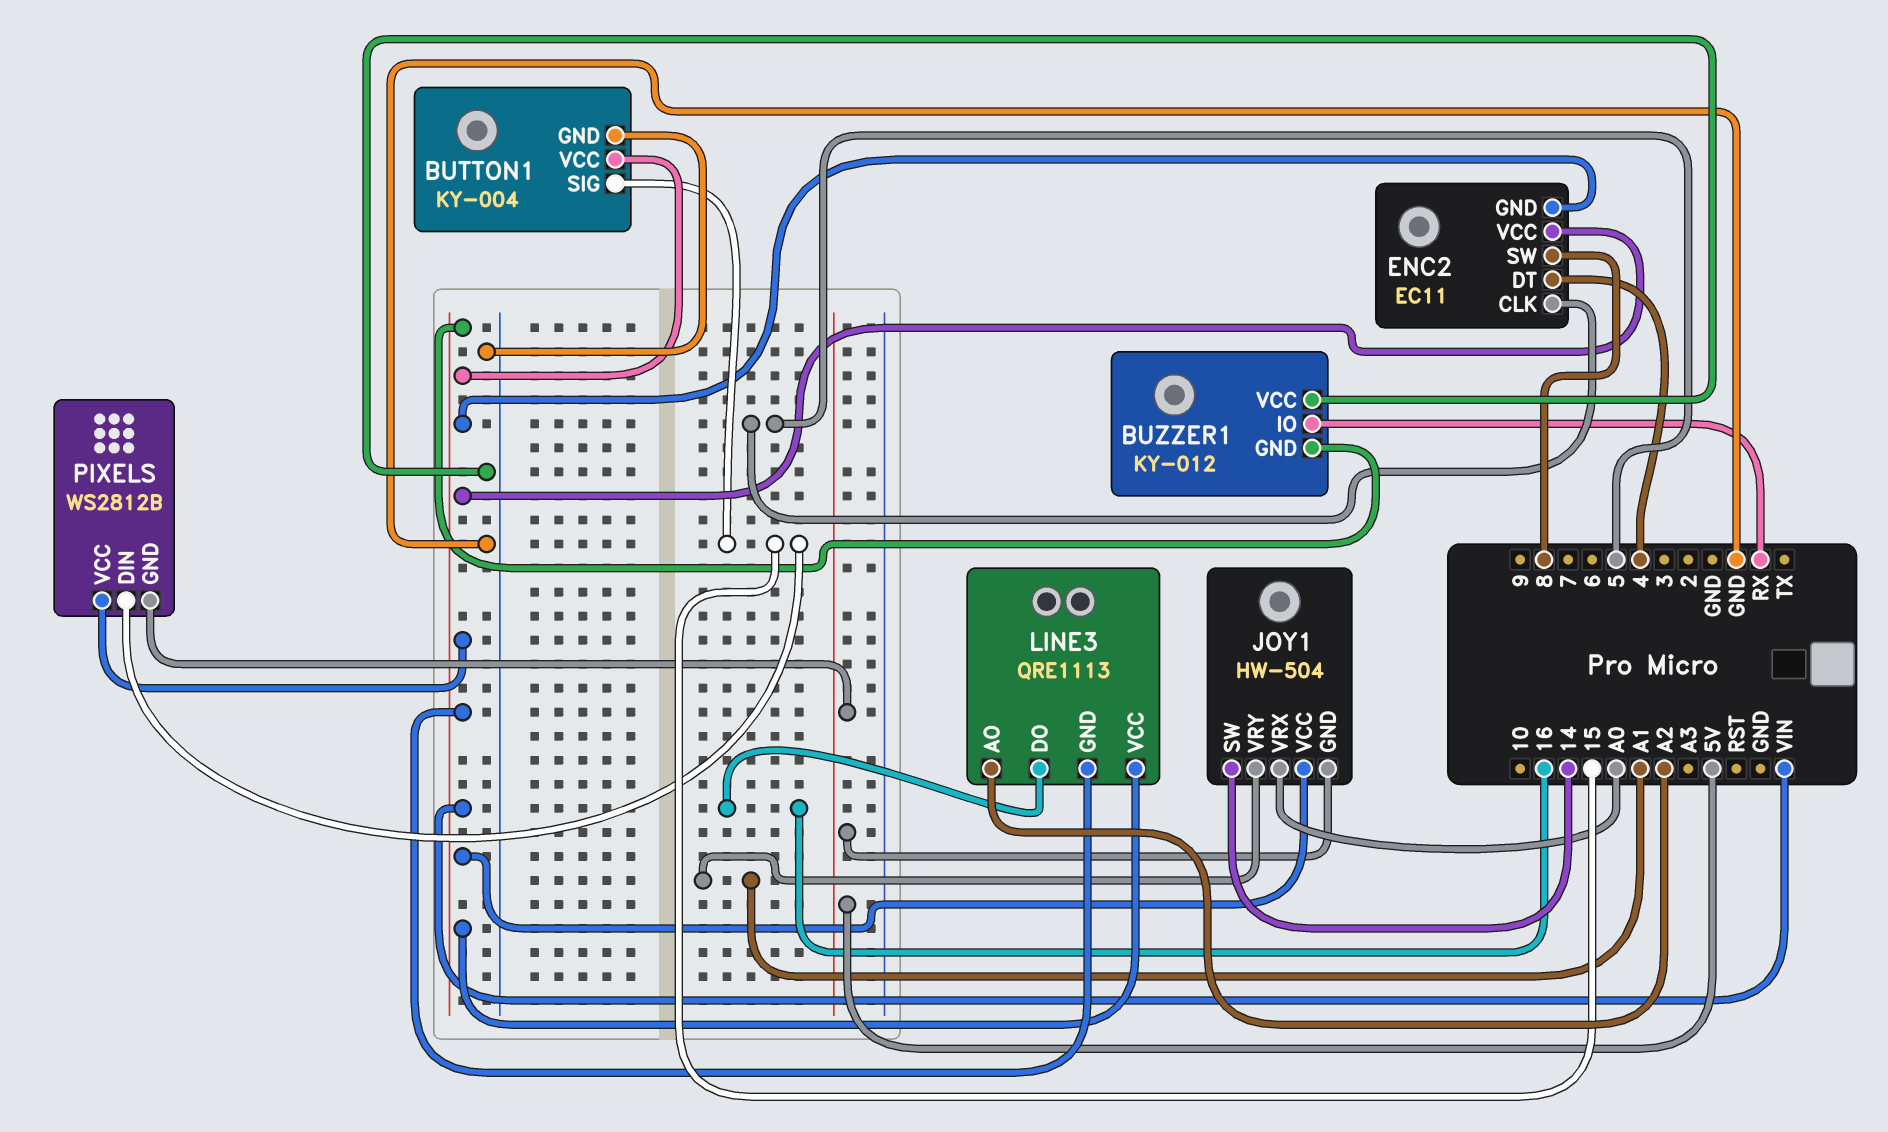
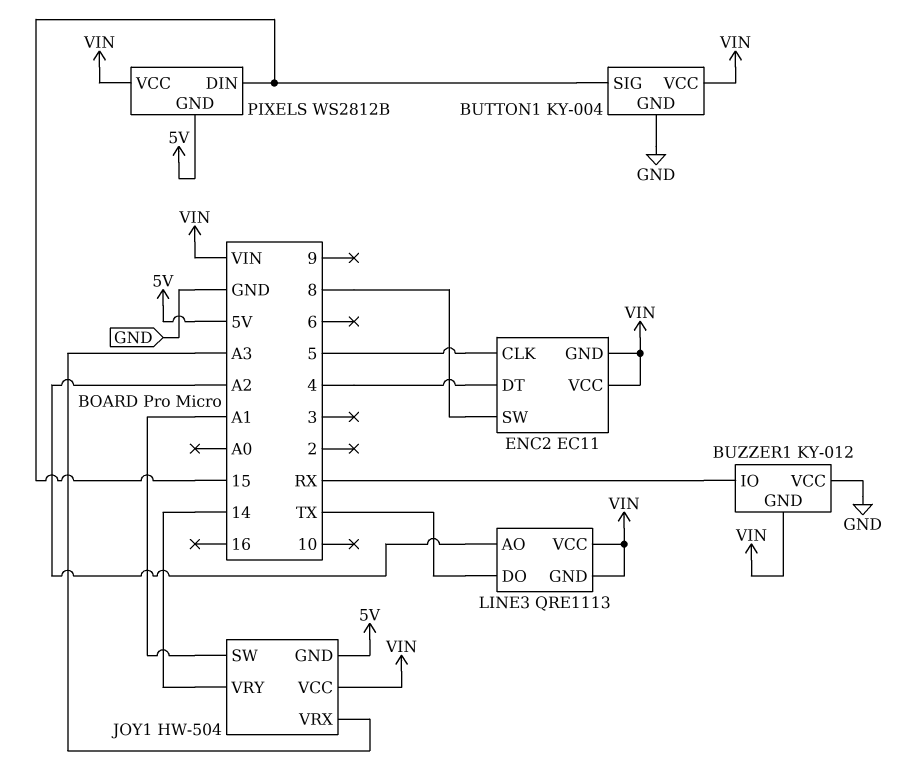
JOY1 pin SW: 14 -> A1
JOY1 pin VRX: A0 -> A3
JOY1 pin VRY: A1 -> 14
LINE3 pin DO: 16 -> TX

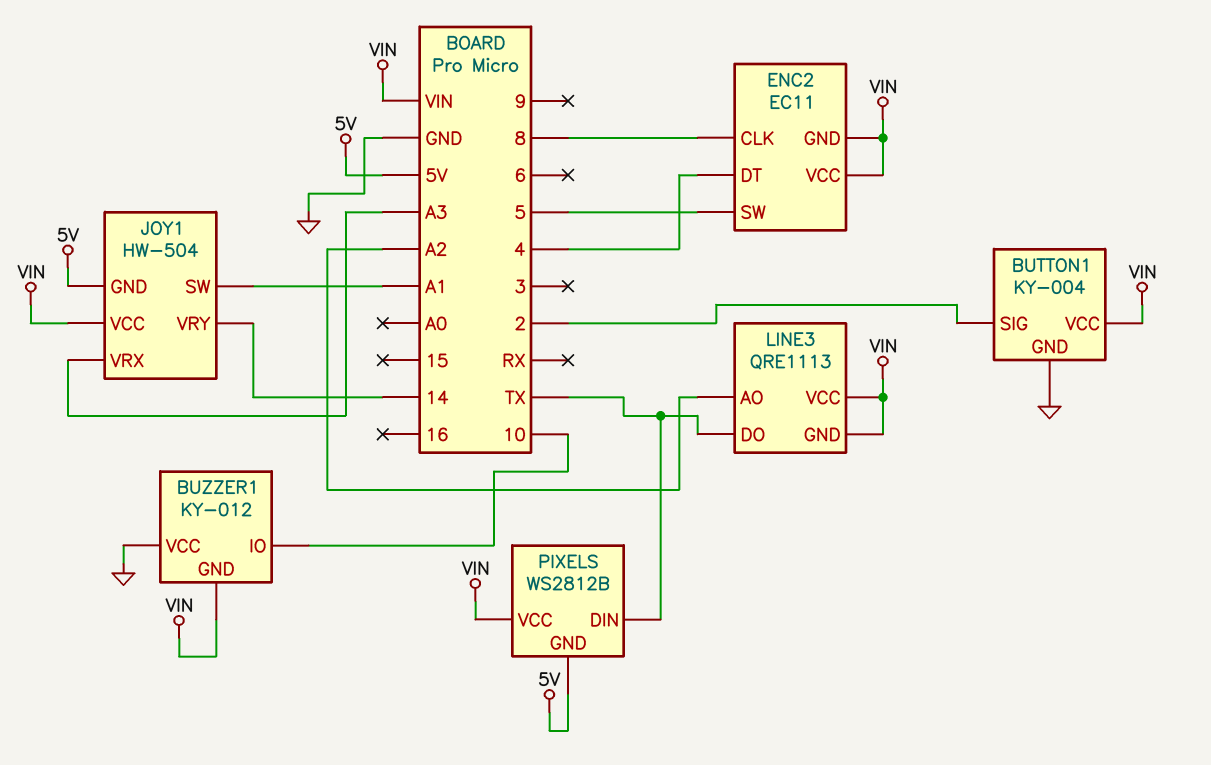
BUTTON1 pin SIG: 15 -> 2
BUZZER1 pin IO: RX -> 10
ENC2 pin CLK: 5 -> 8
ENC2 pin SW: 8 -> 5
PIXELS pin DIN: 15 -> TX

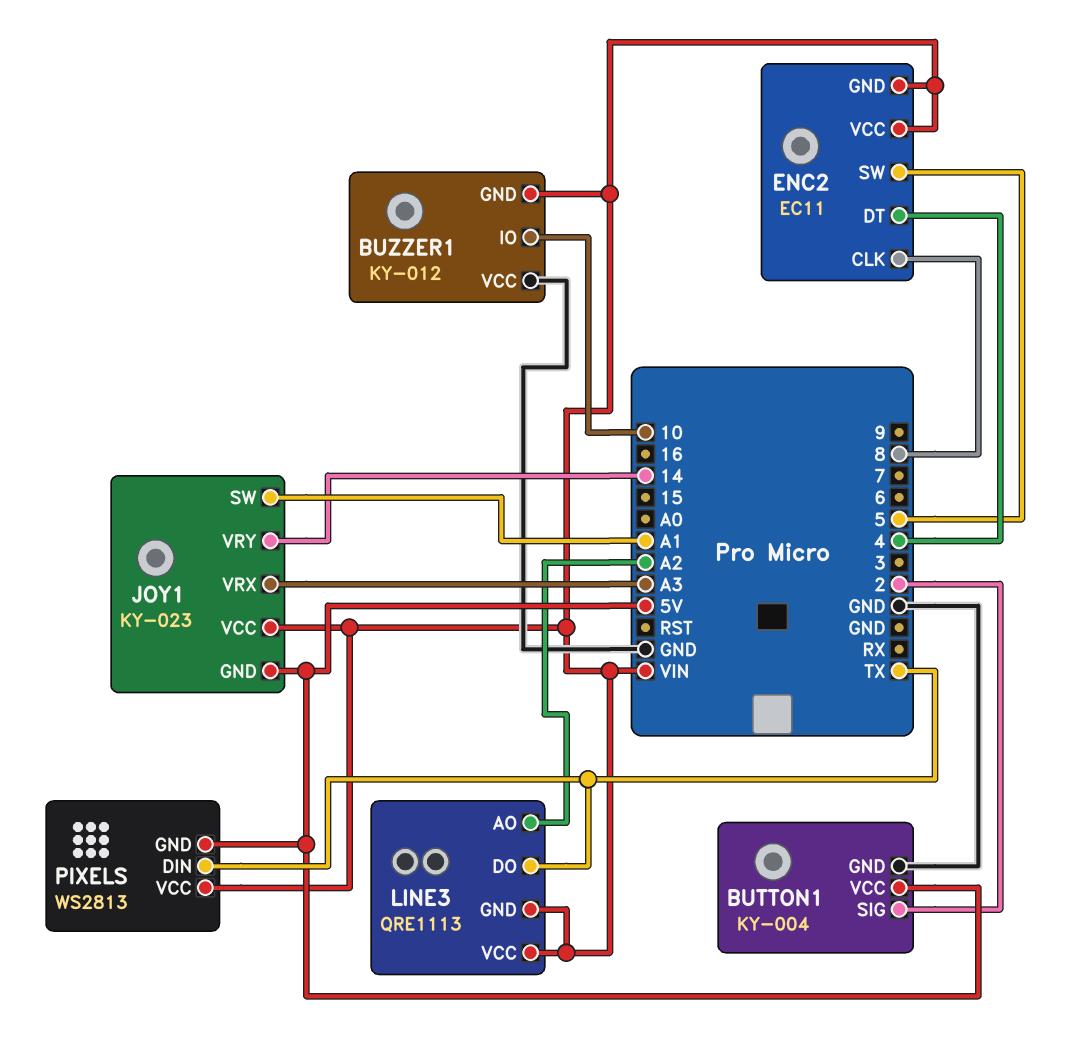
BUTTON1 pin VCC: VIN -> 5V
JOY1: HW-504 -> KY-023
PIXELS: WS2812B -> WS2813

